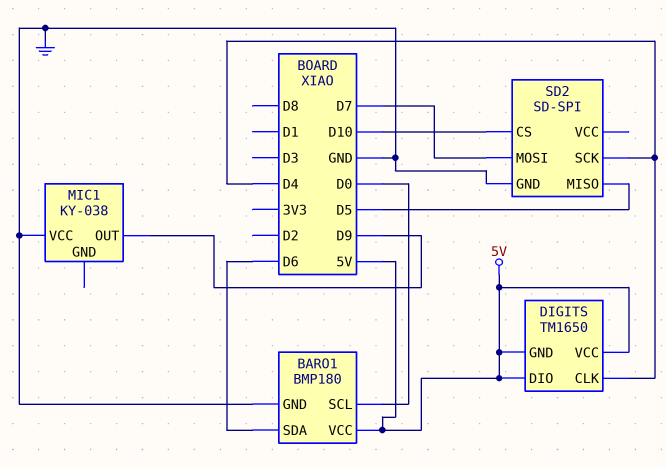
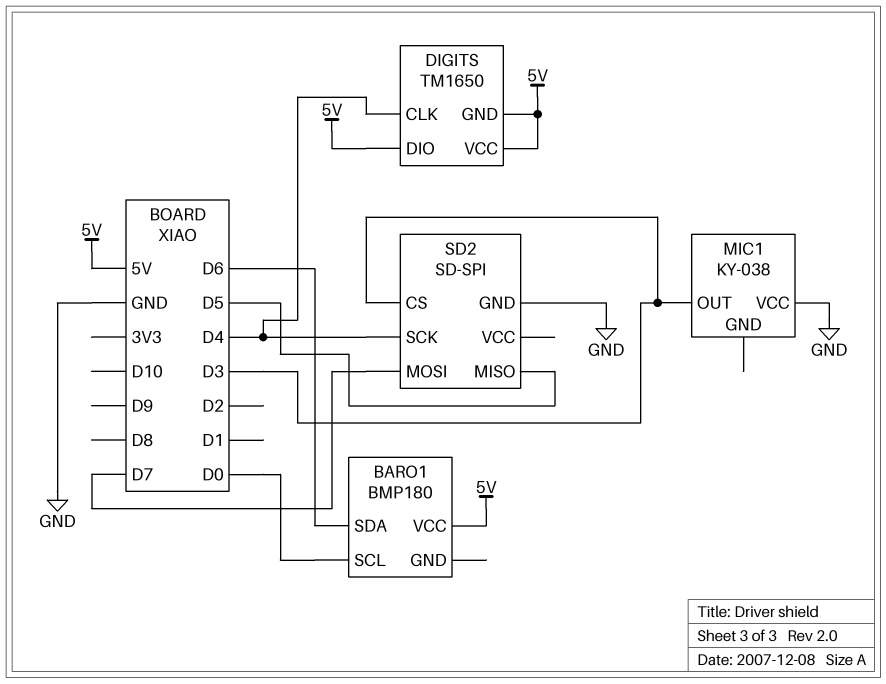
BARO1 pin GND: GND -> none
MIC1 pin OUT: D9 -> D3
SD2 pin CS: D10 -> D3

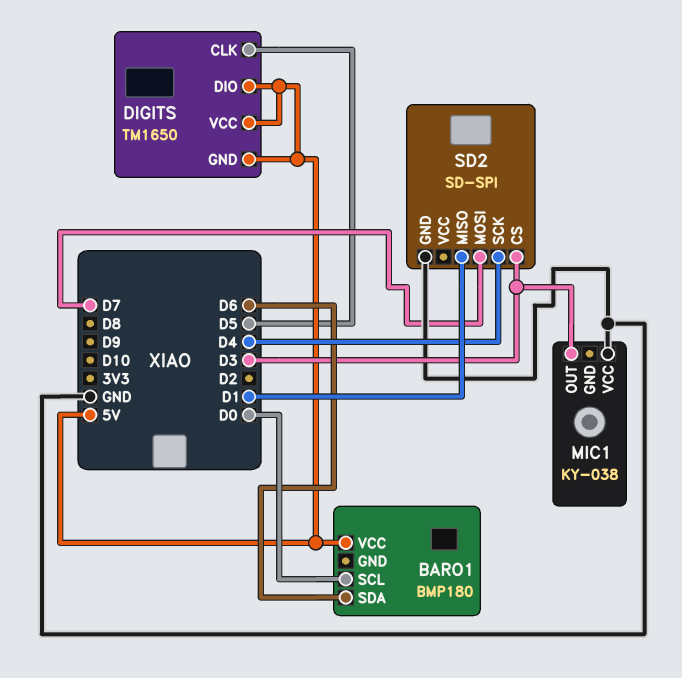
DIGITS pin CLK: D4 -> D5
SD2 pin MISO: D5 -> D1

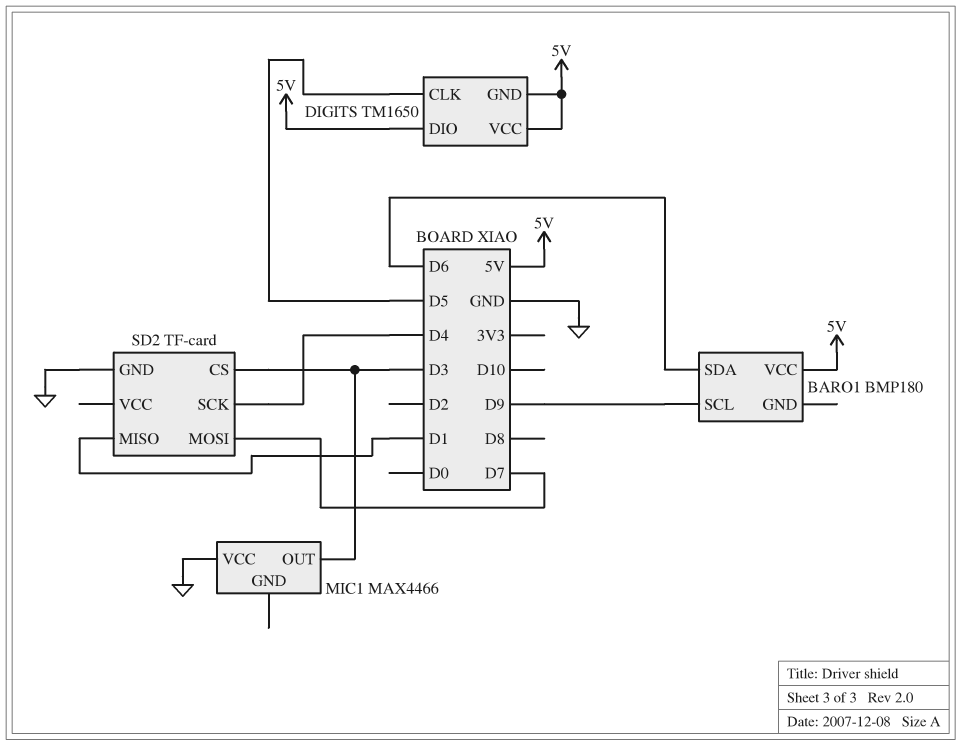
BARO1 pin SCL: D0 -> D9
MIC1: KY-038 -> MAX4466
SD2: SD-SPI -> TF-card

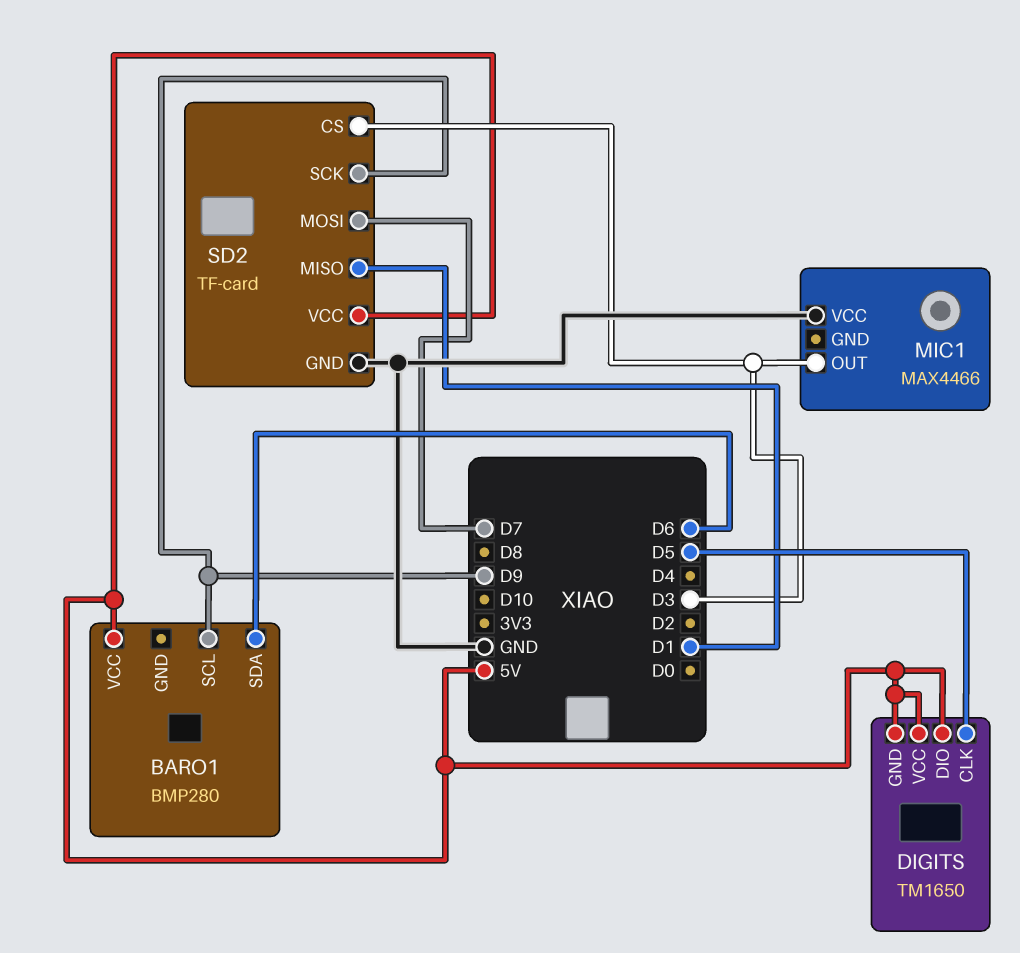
BARO1: BMP180 -> BMP280
SD2 pin SCK: D4 -> D9
SD2 pin VCC: none -> 5V

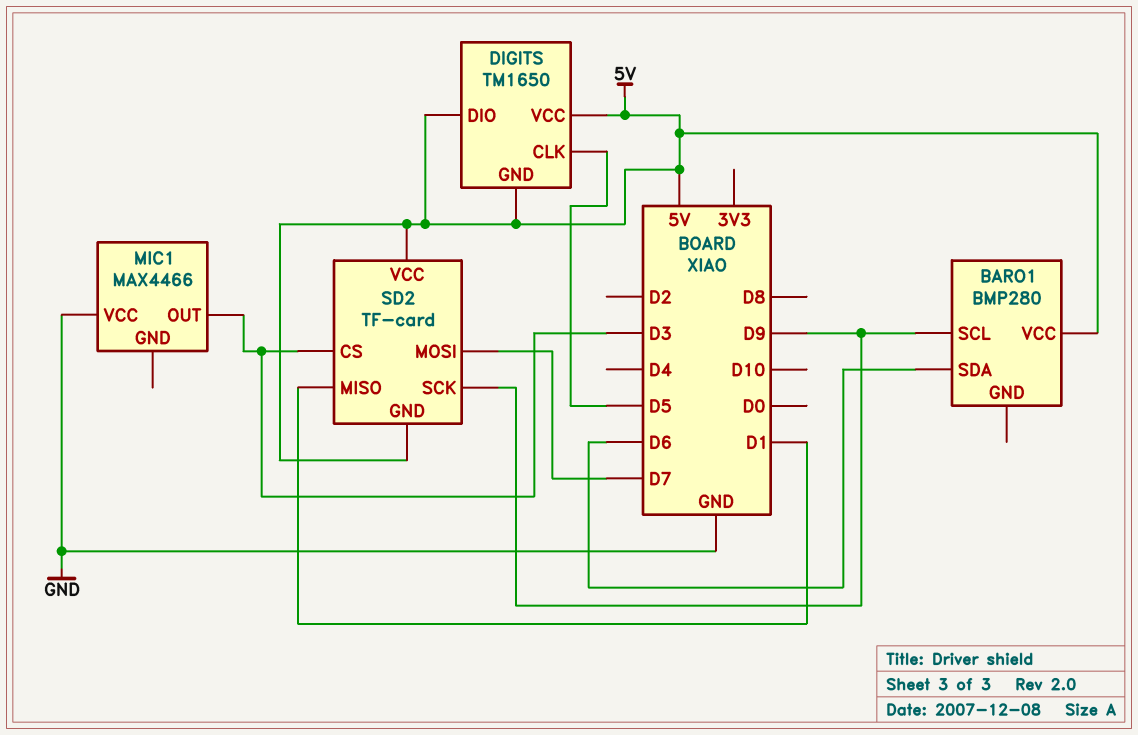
SD2 pin GND: GND -> 5V

